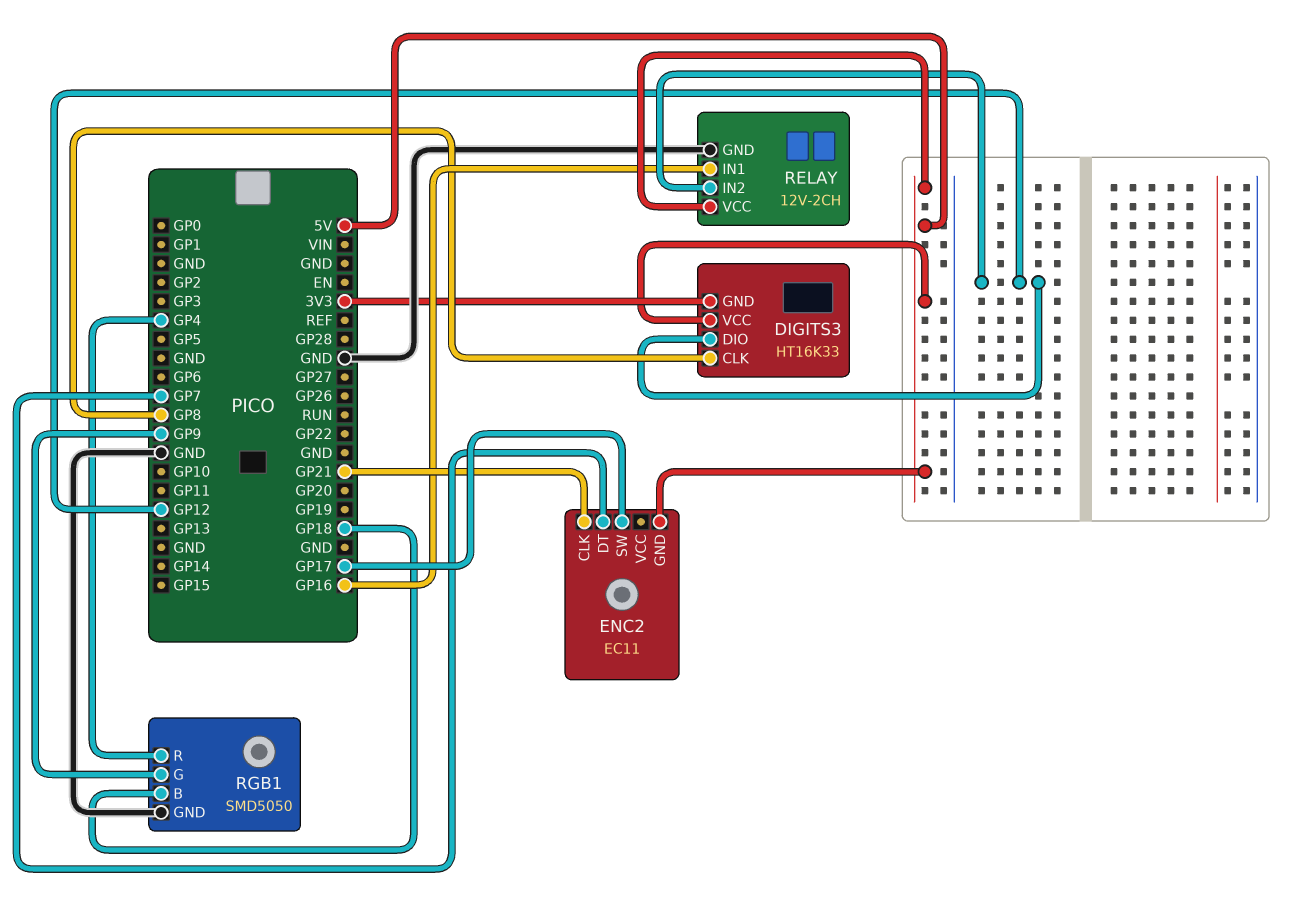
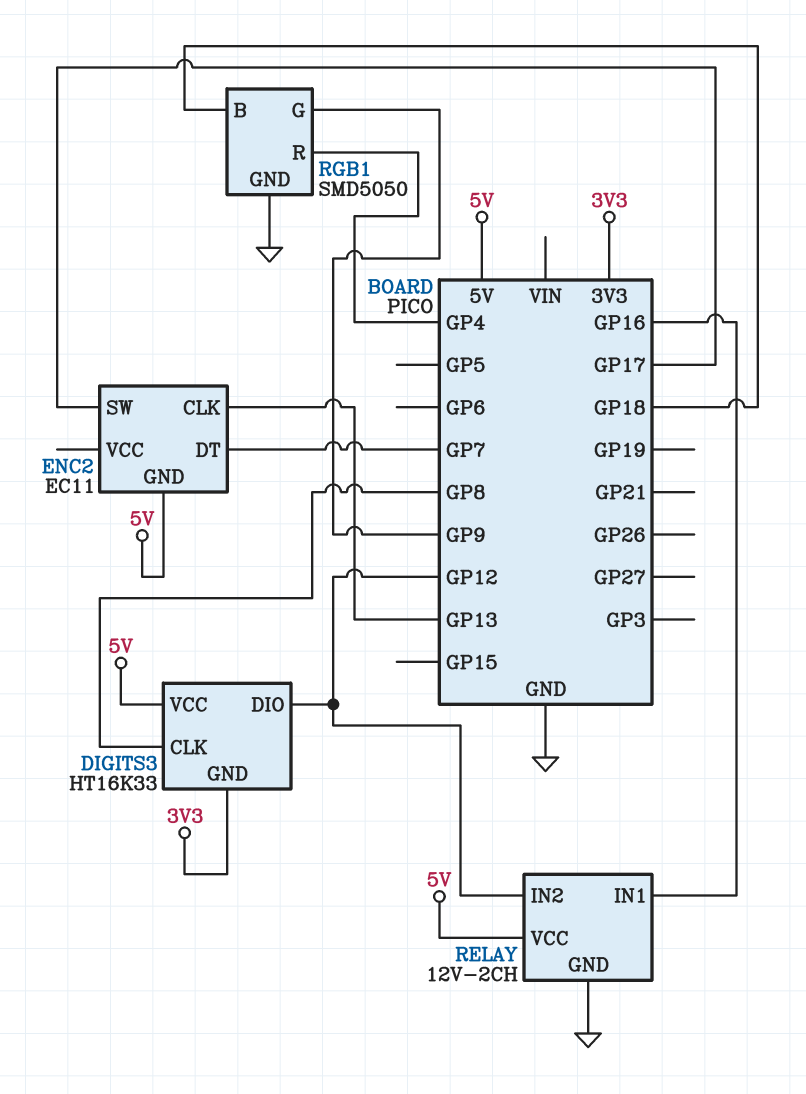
ENC2 pin CLK: GP21 -> GP13

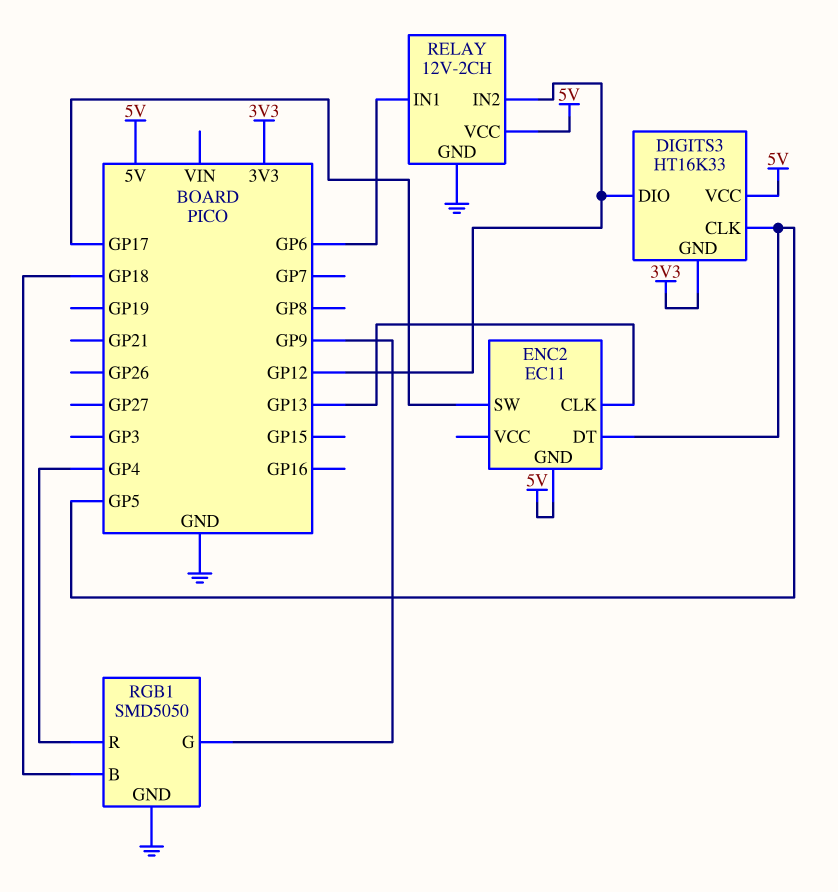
DIGITS3 pin CLK: GP8 -> GP5
ENC2 pin DT: GP7 -> GP5
RELAY pin IN1: GP16 -> GP6

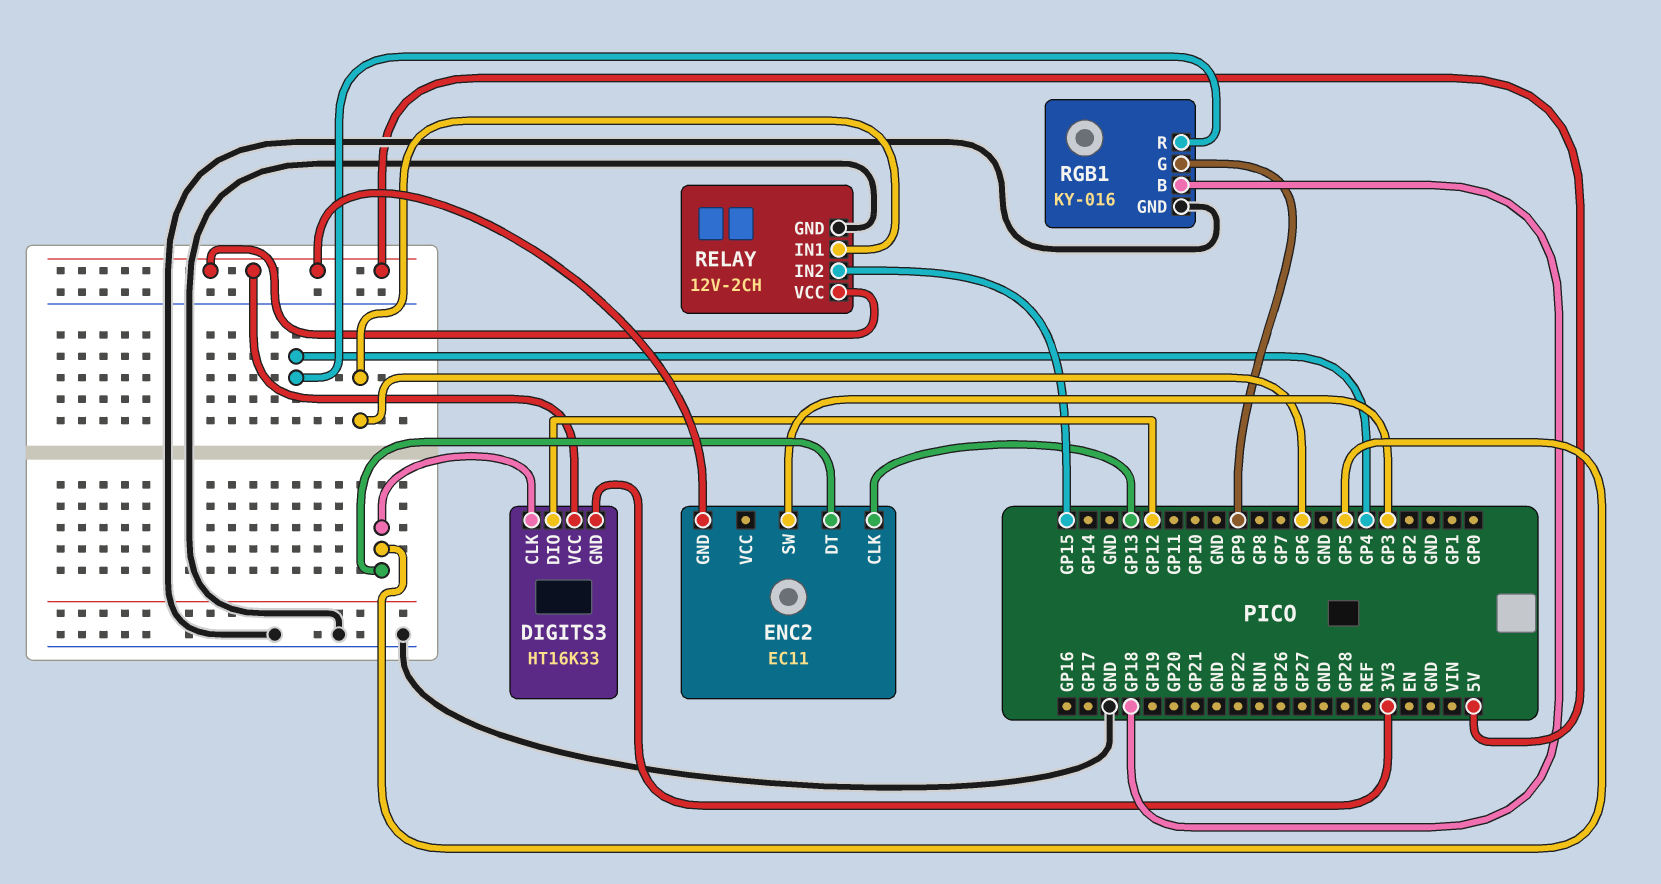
ENC2 pin SW: GP17 -> GP3
RELAY pin IN2: GP12 -> GP15
RGB1: SMD5050 -> KY-016

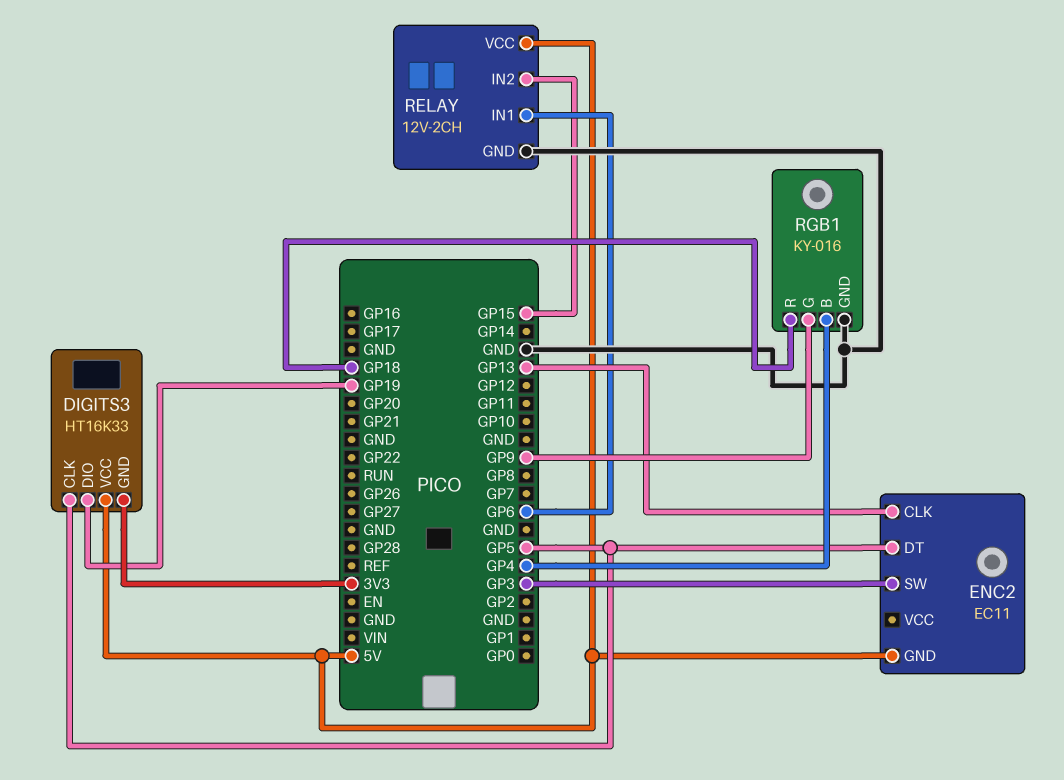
DIGITS3 pin DIO: GP12 -> GP19
RGB1 pin B: GP18 -> GP4
RGB1 pin R: GP4 -> GP18

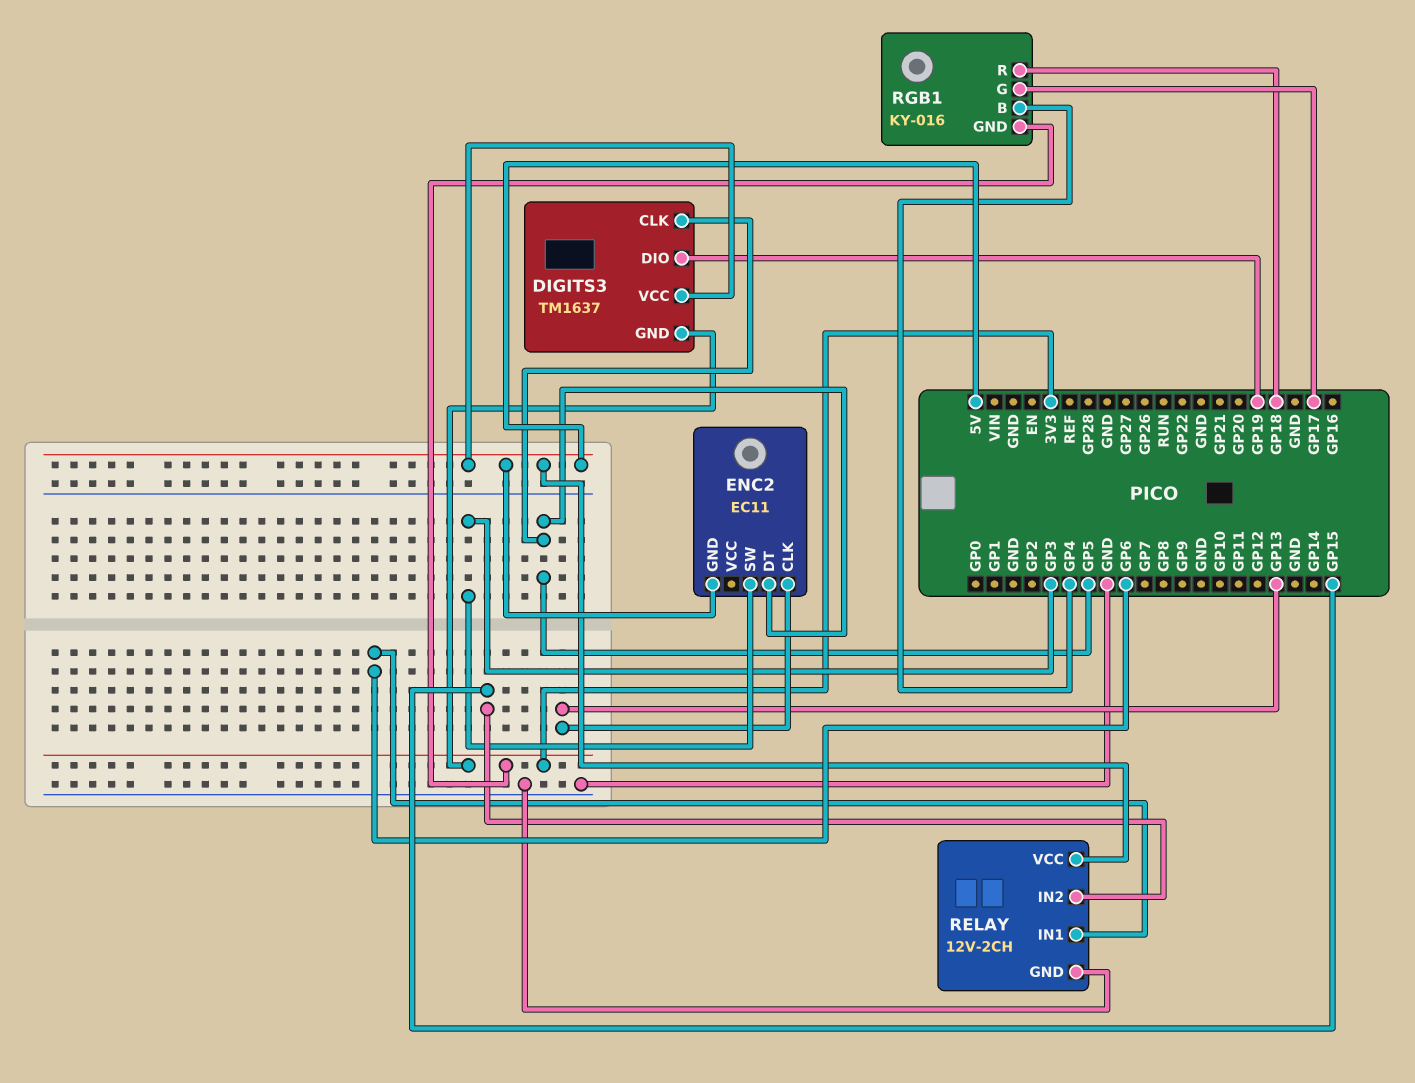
DIGITS3: HT16K33 -> TM1637
RGB1 pin G: GP9 -> GP17
RGB1 pin GND: GND -> 3V3

